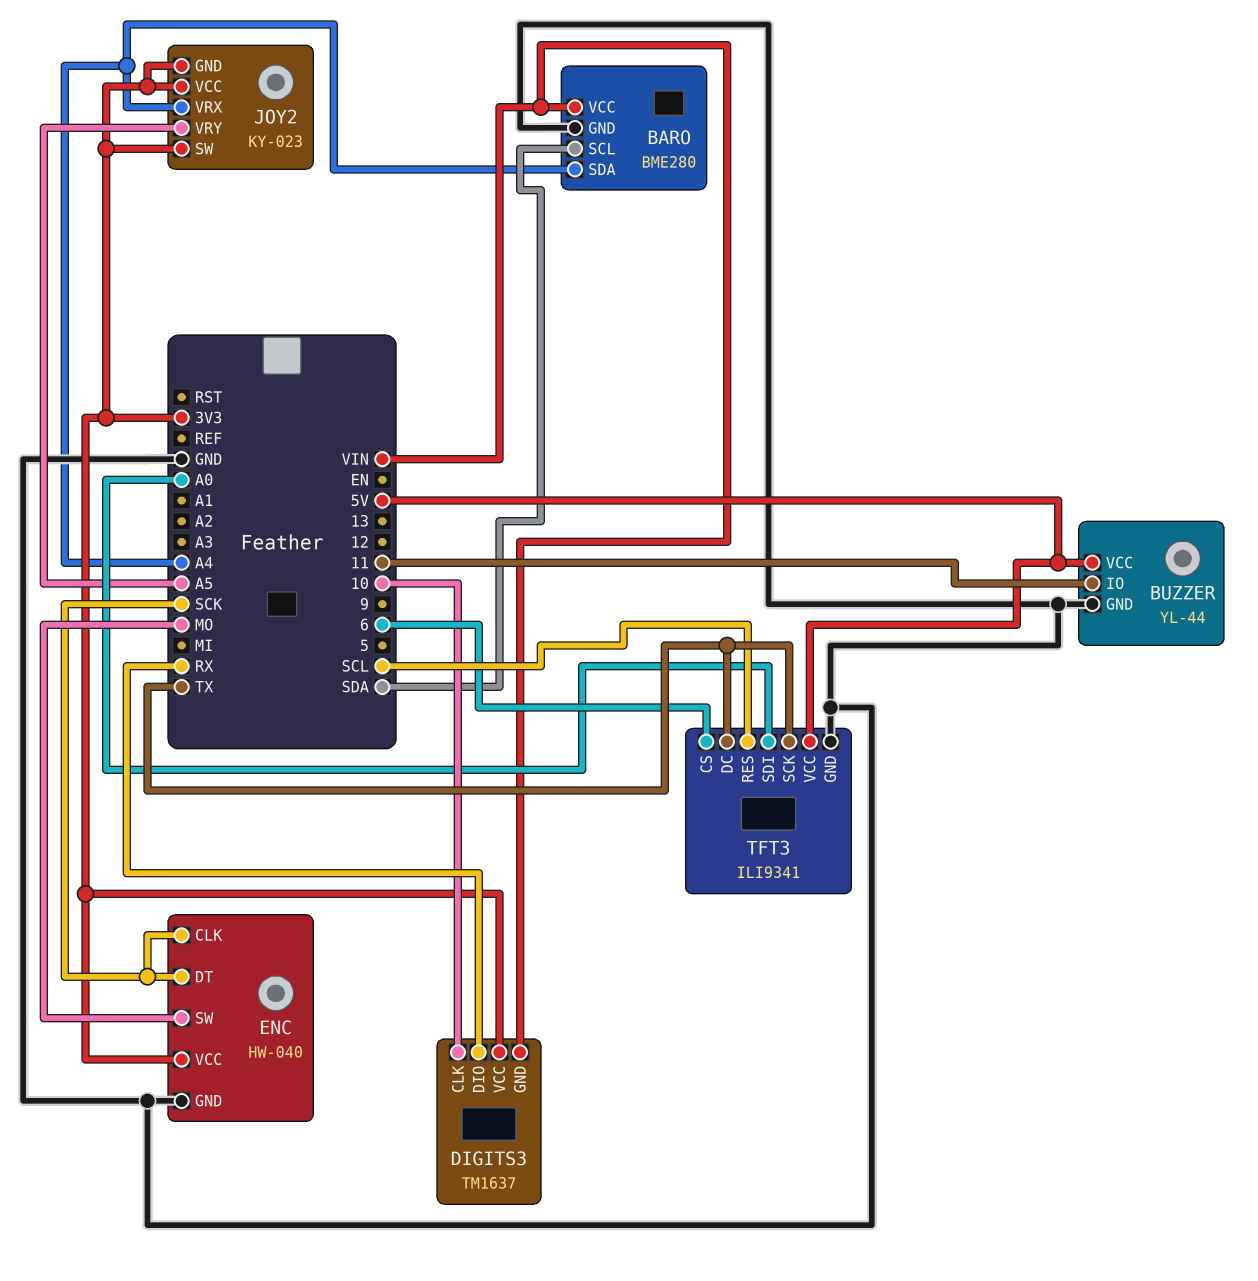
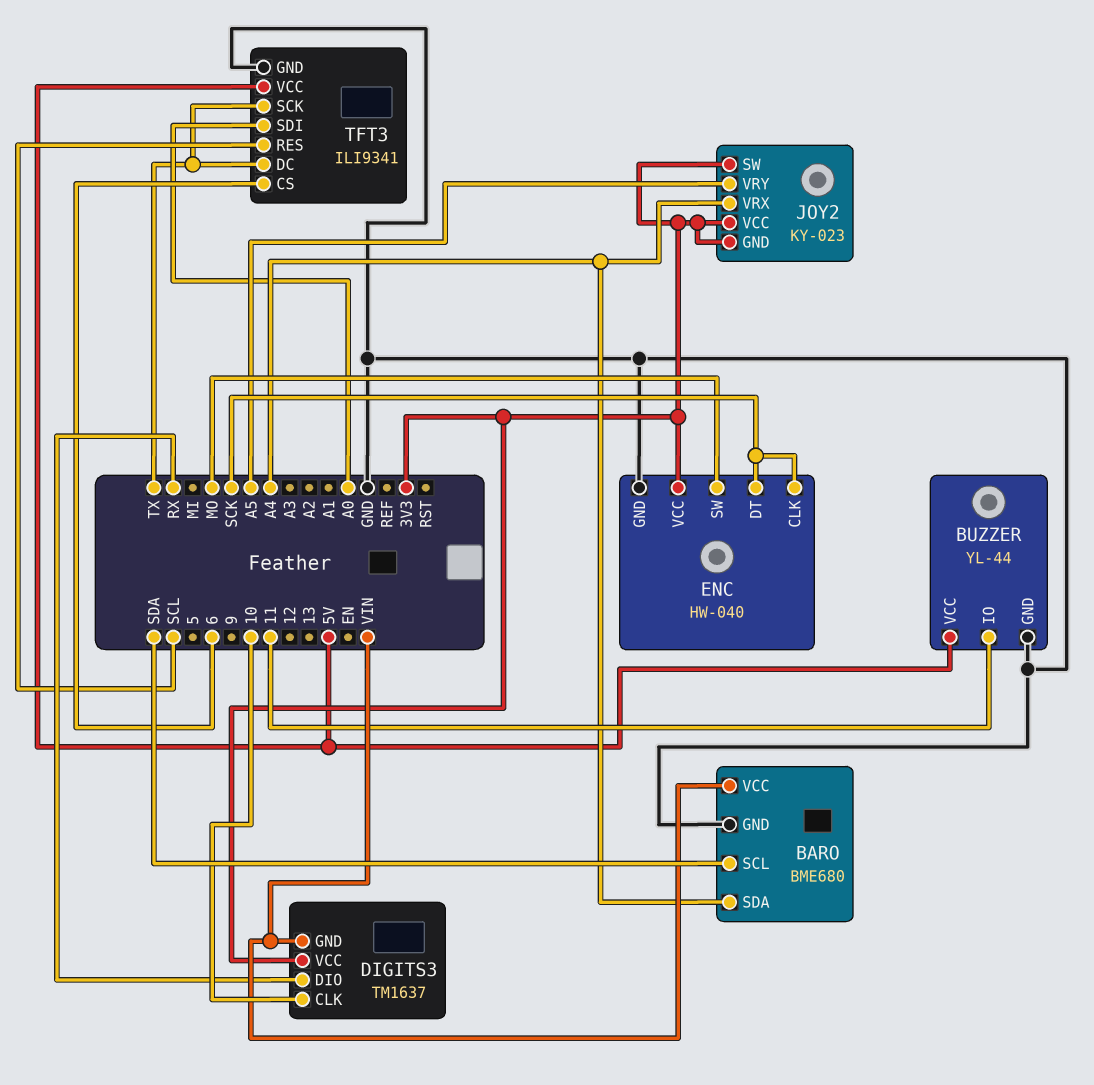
BARO: BME280 -> BME680

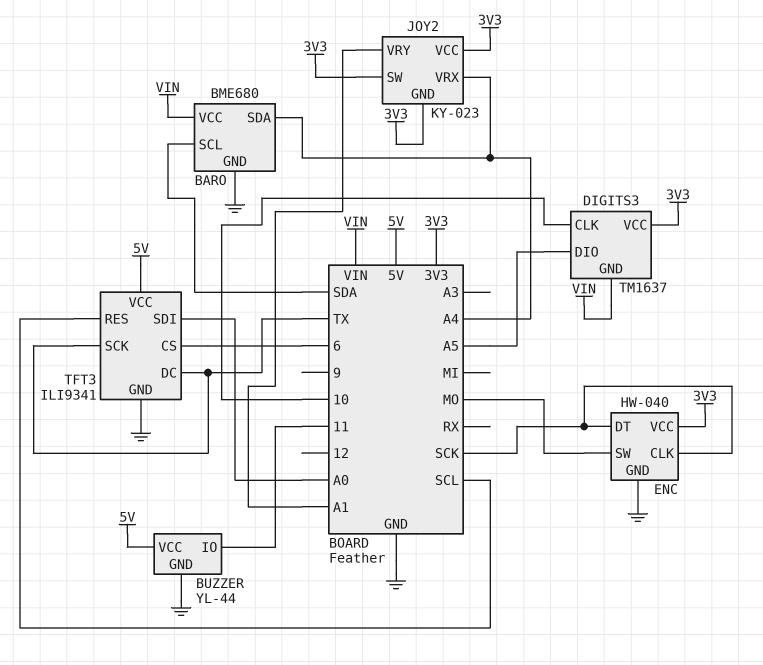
DIGITS3 pin DIO: RX -> A5
JOY2 pin VRY: A5 -> A1

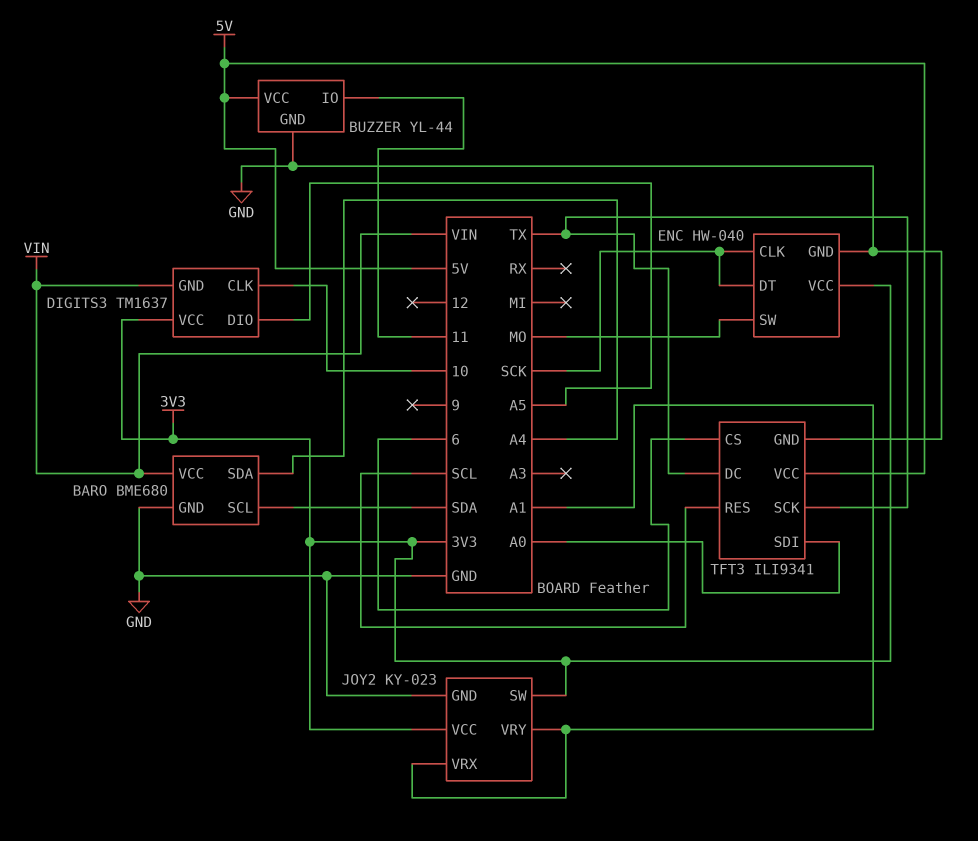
JOY2 pin GND: 3V3 -> GND
JOY2 pin VRX: A4 -> A1

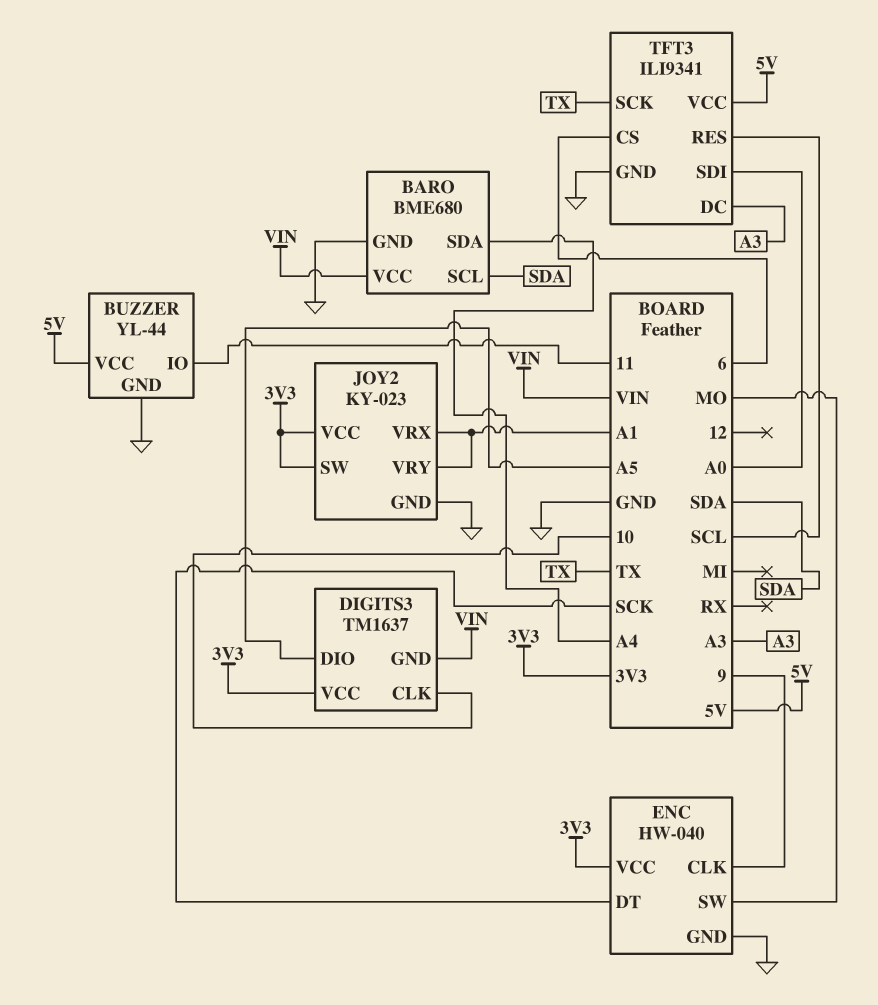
ENC pin CLK: SCK -> 9
TFT3 pin DC: TX -> A3

